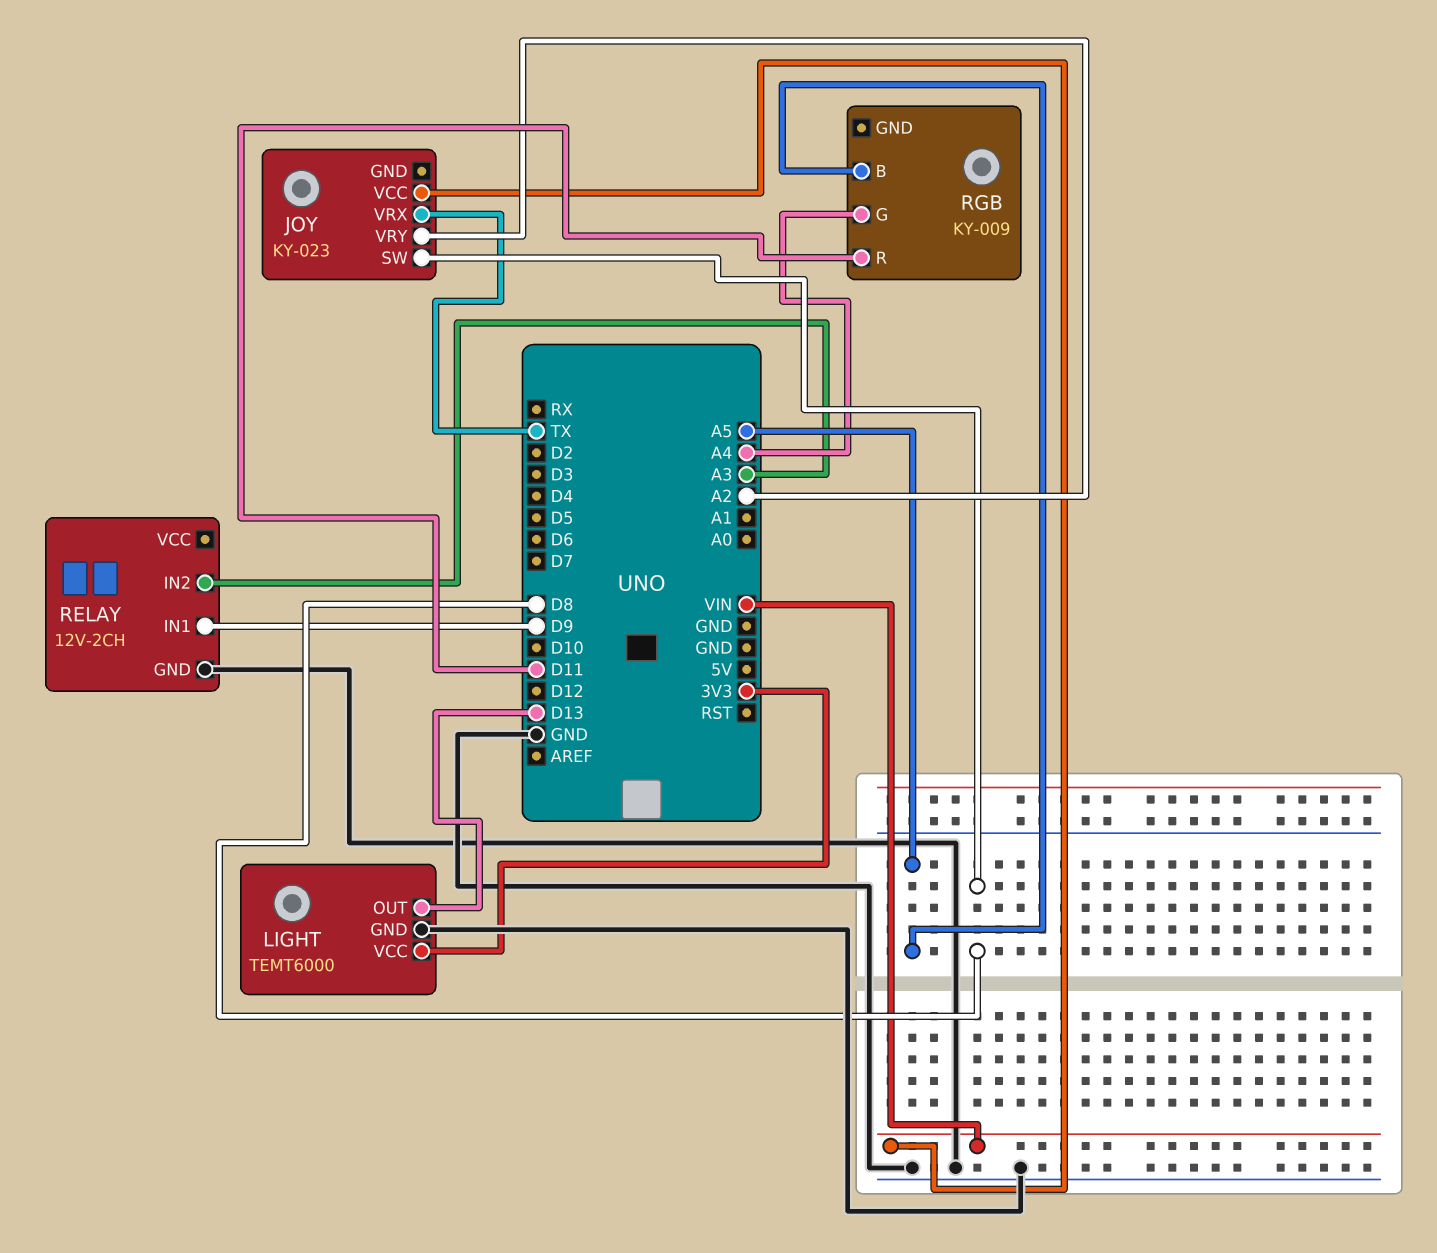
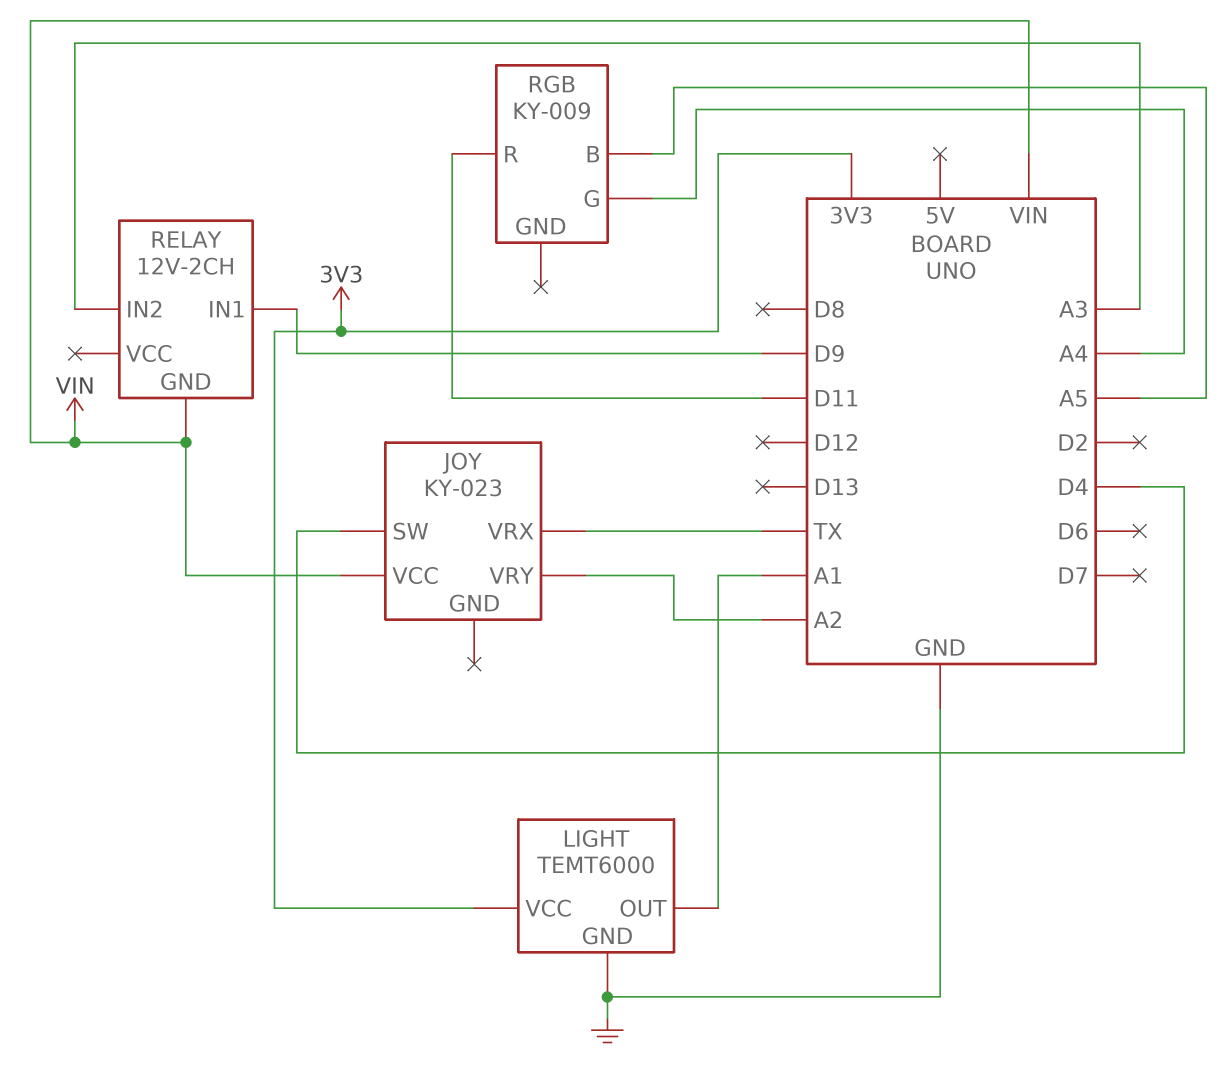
JOY pin SW: D8 -> D4
LIGHT pin OUT: D13 -> A1
RELAY pin GND: GND -> VIN

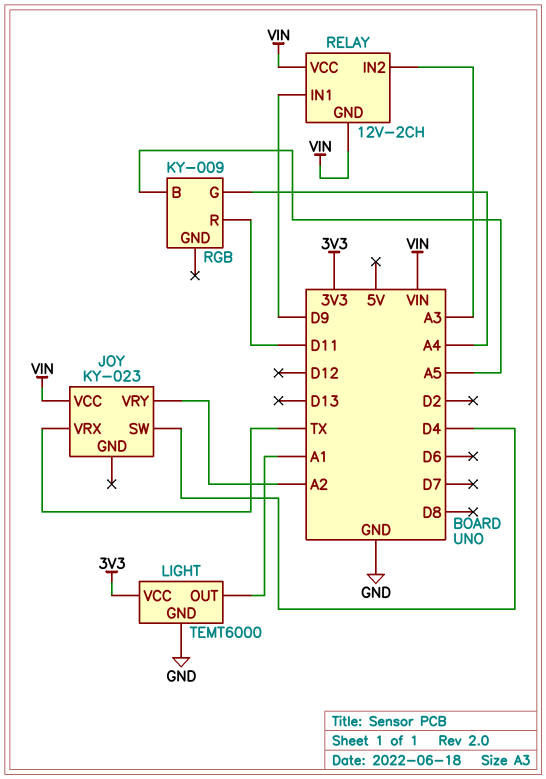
RELAY pin VCC: none -> VIN

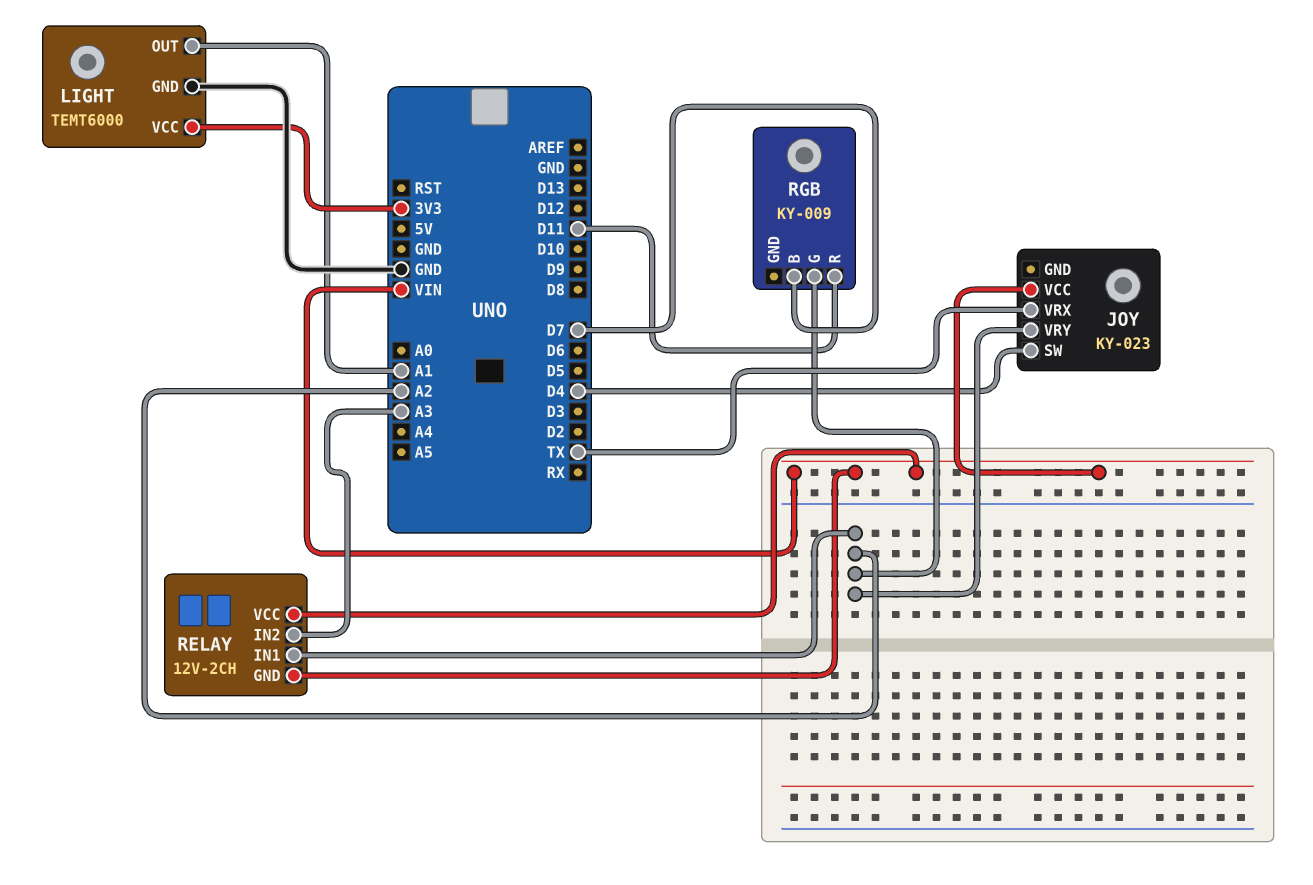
RELAY pin IN1: D9 -> A2
RGB pin B: A5 -> D7
RGB pin G: A4 -> A2

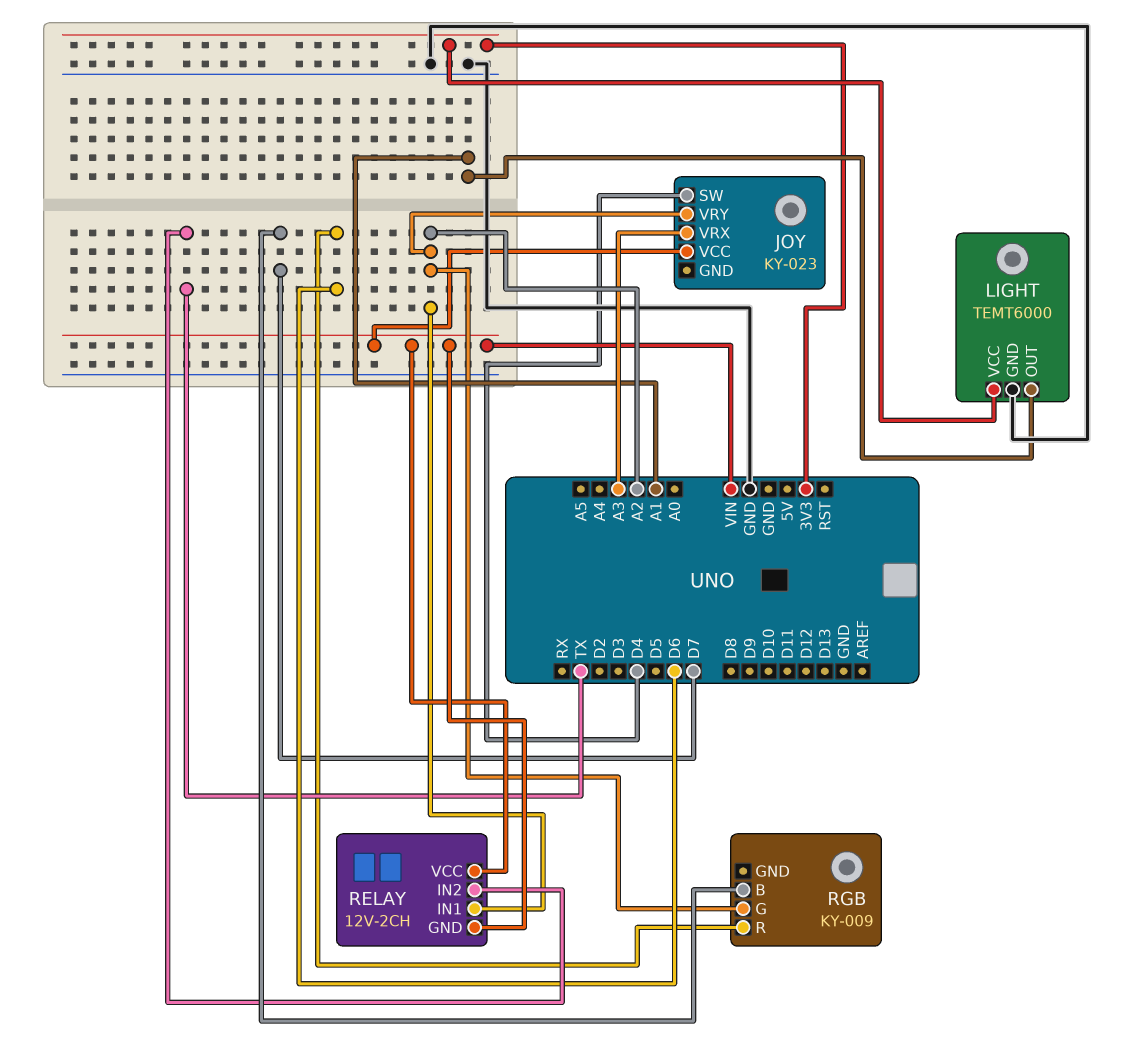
JOY pin VRX: TX -> A3
RELAY pin IN2: A3 -> TX
RGB pin R: D11 -> D6

